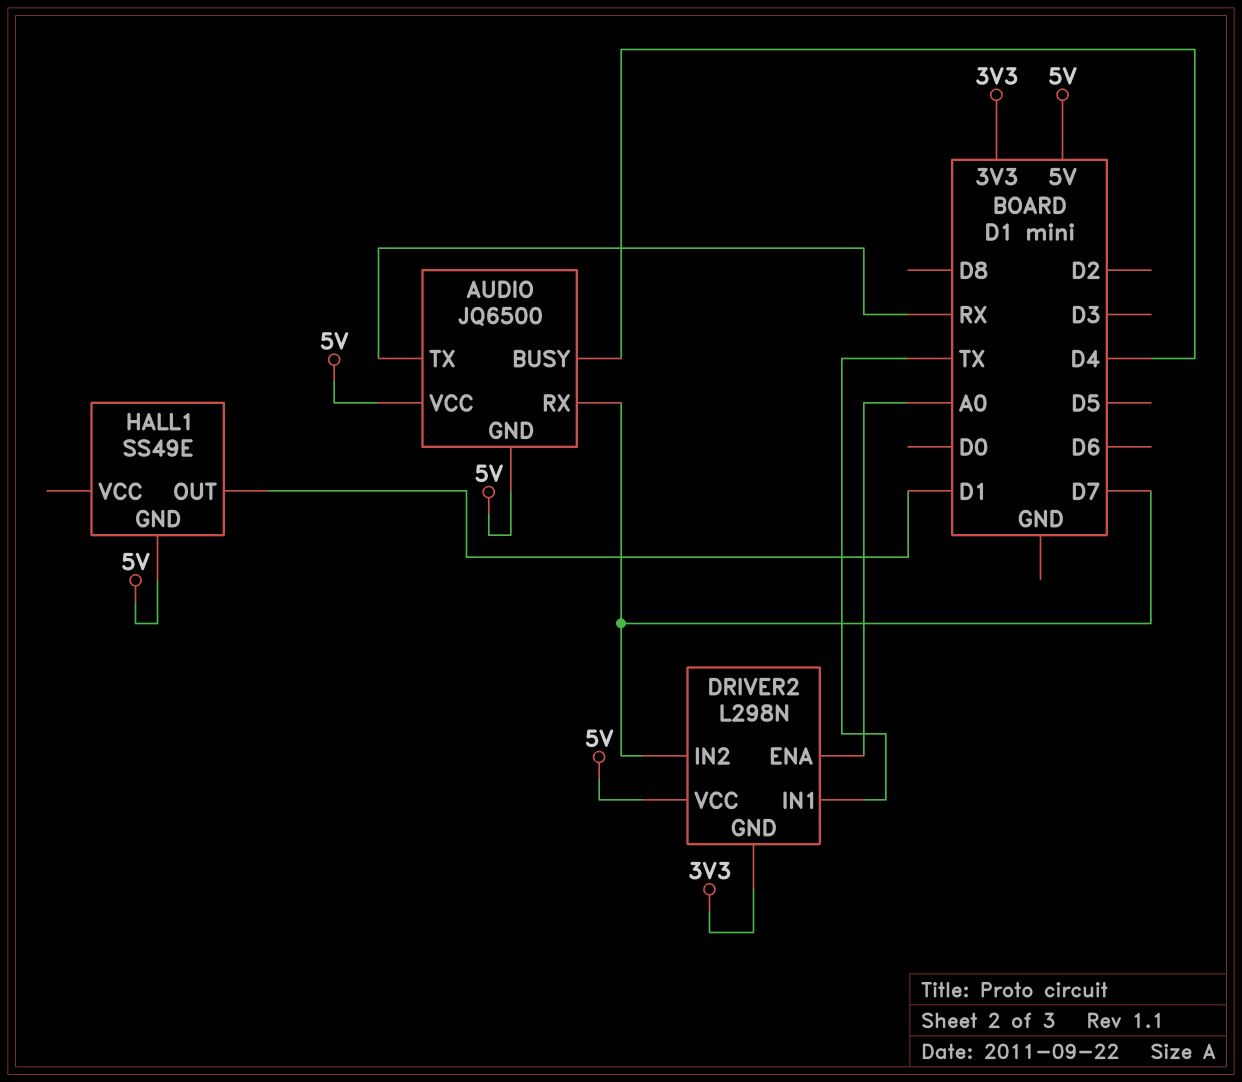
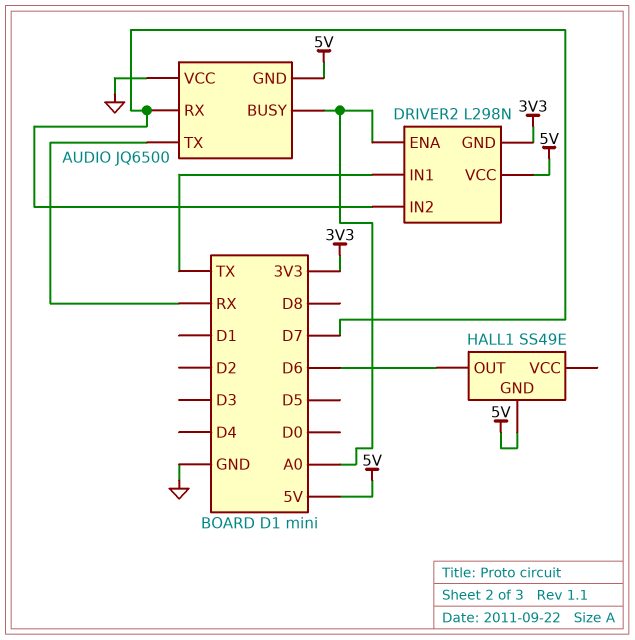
AUDIO pin BUSY: D4 -> A0
AUDIO pin VCC: 5V -> GND
HALL1 pin OUT: D1 -> D6

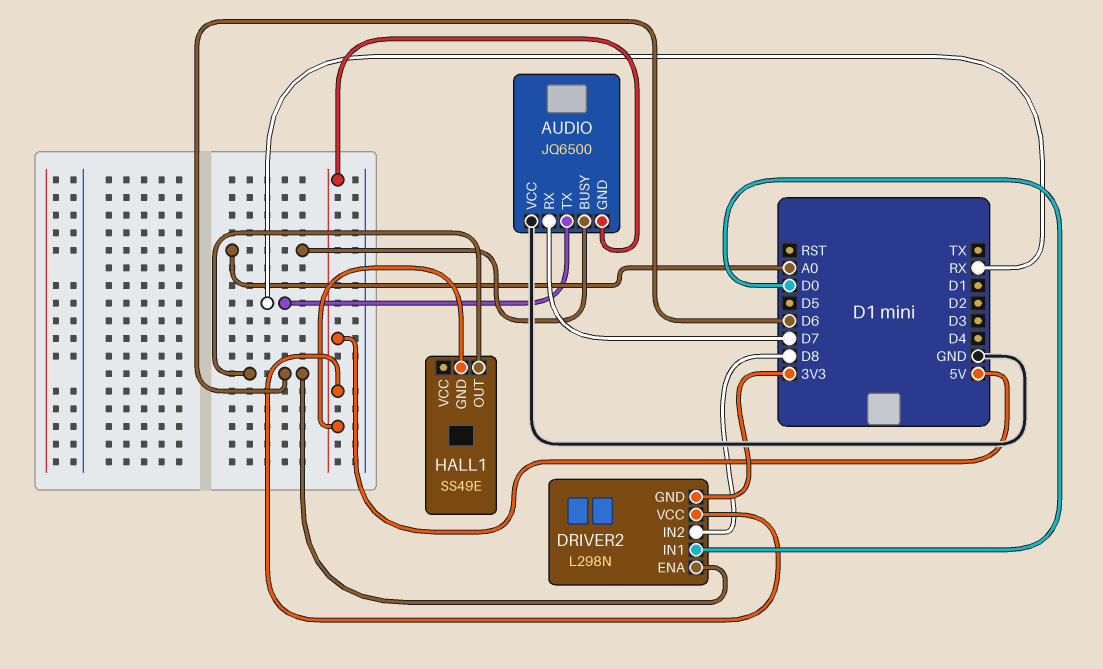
DRIVER2 pin ENA: A0 -> D6
DRIVER2 pin IN1: TX -> D0
DRIVER2 pin IN2: D7 -> D8

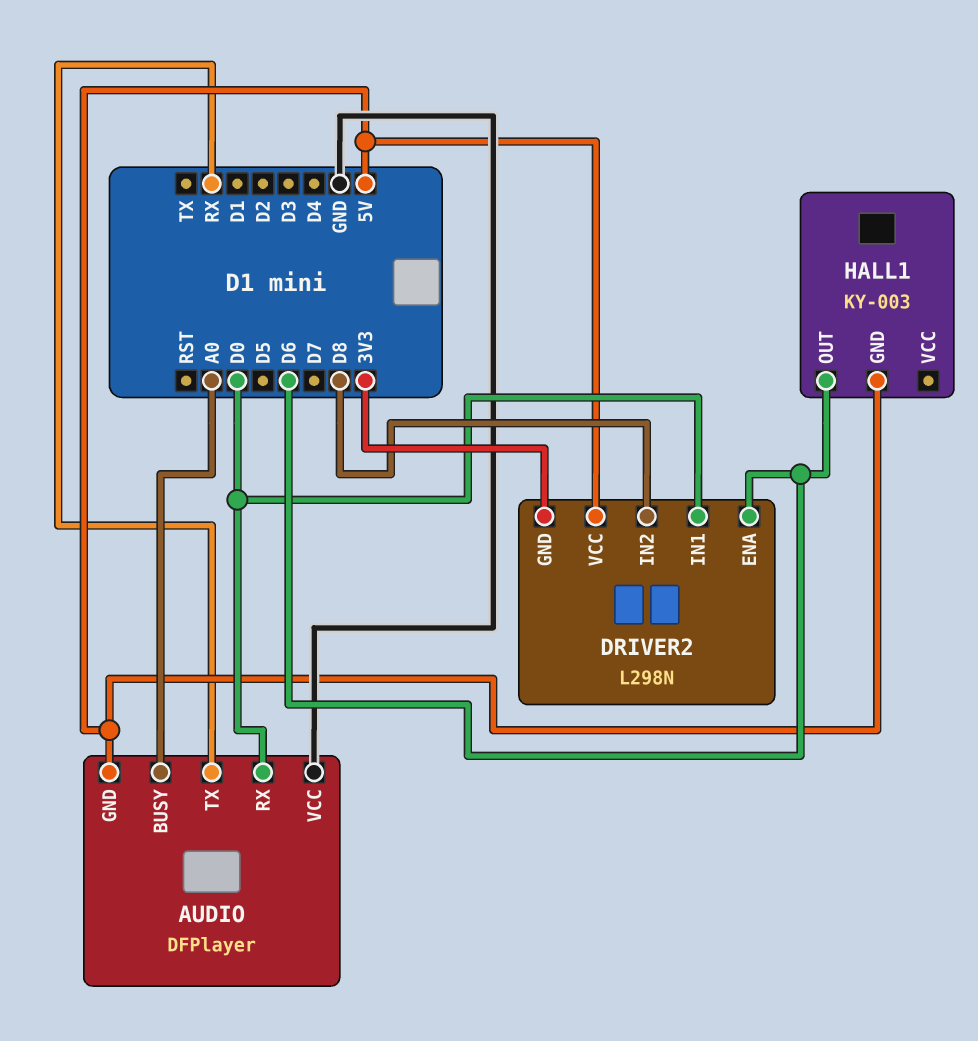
AUDIO: JQ6500 -> DFPlayer
AUDIO pin RX: D7 -> D0
HALL1: SS49E -> KY-003

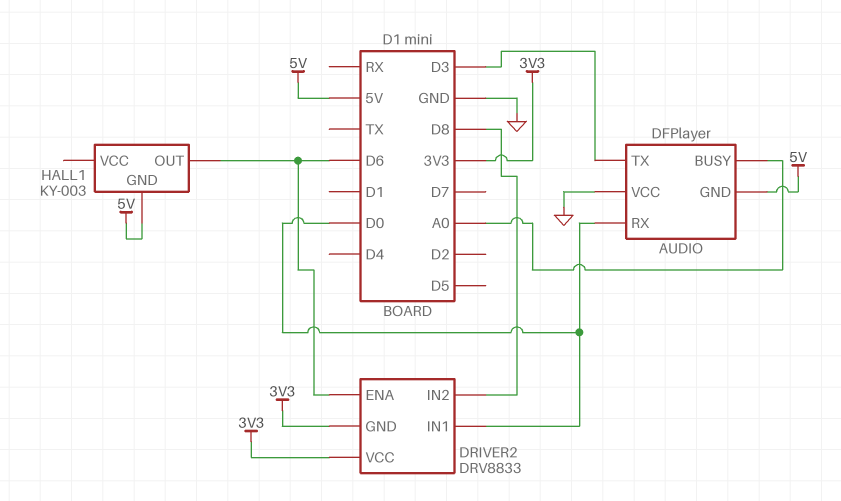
AUDIO pin TX: RX -> D3
DRIVER2: L298N -> DRV8833
DRIVER2 pin VCC: 5V -> 3V3

